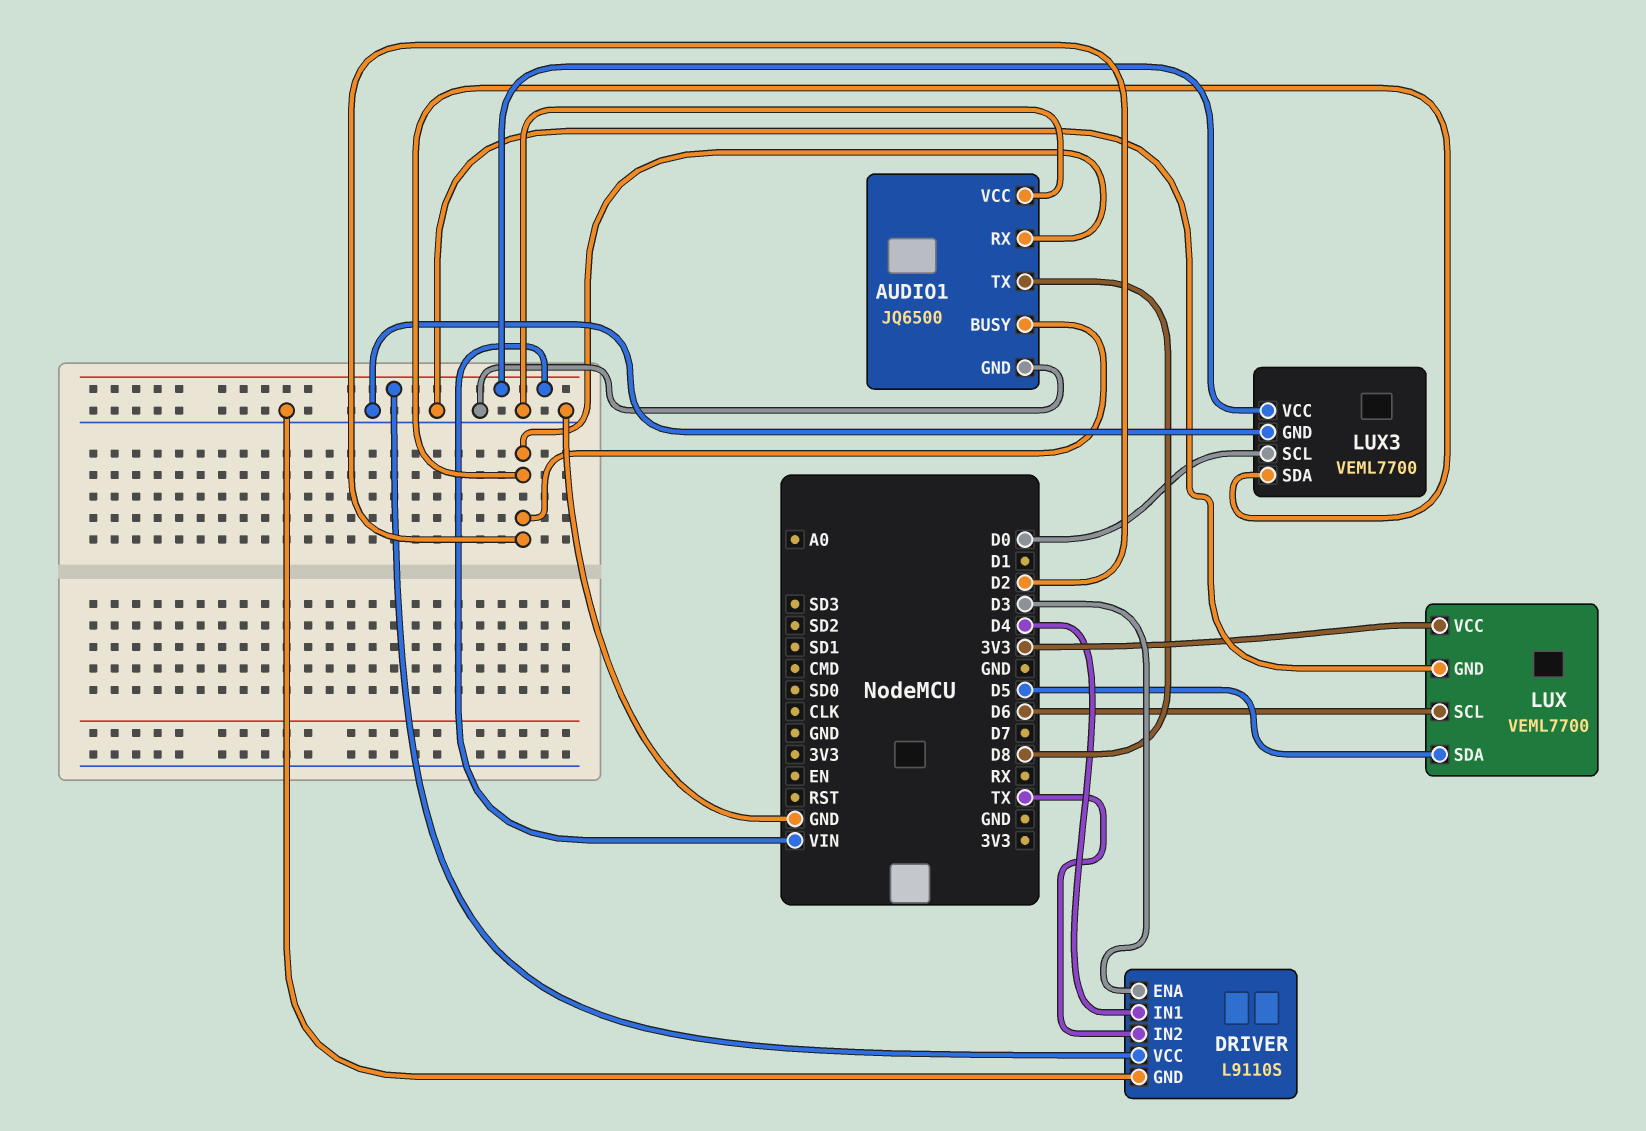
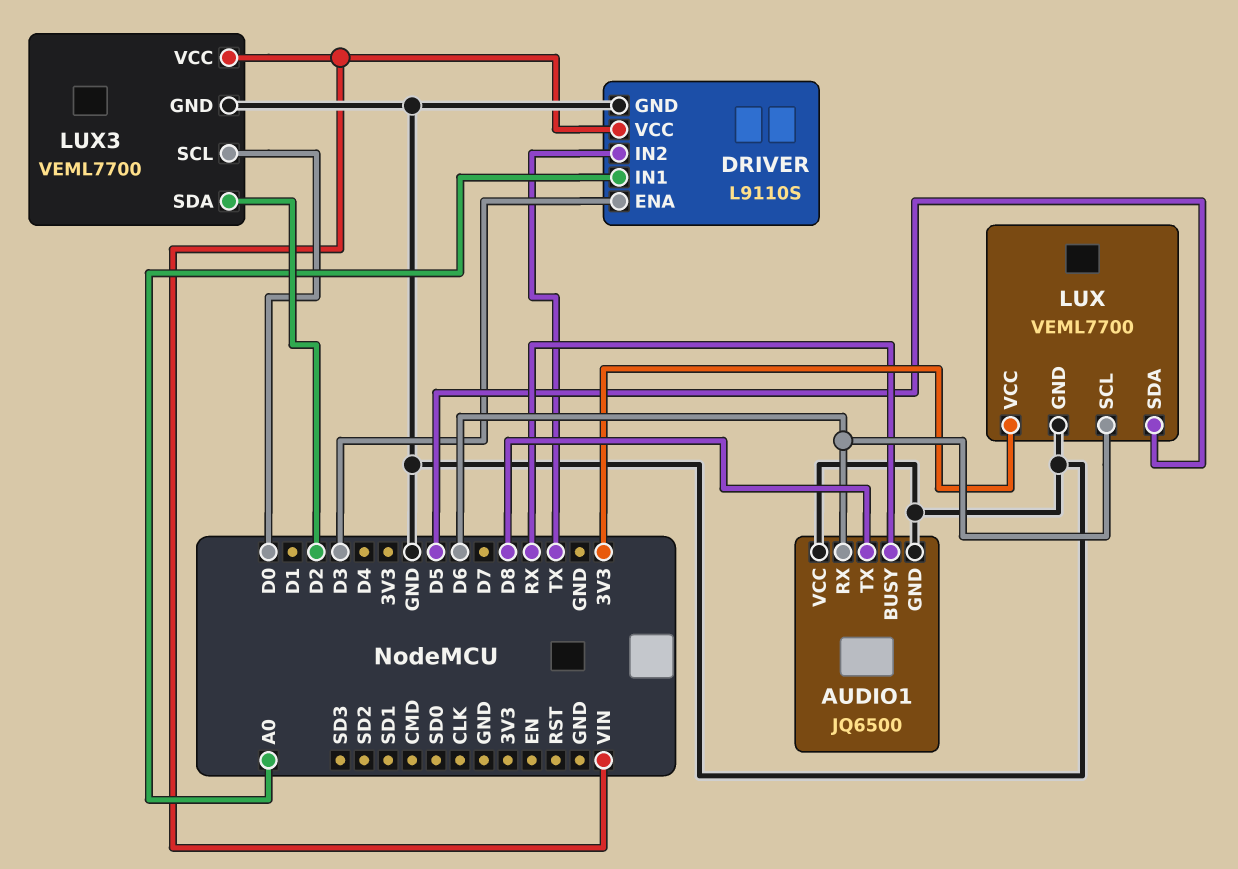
AUDIO1 pin BUSY: D2 -> RX
AUDIO1 pin RX: D2 -> D6
DRIVER pin IN1: D4 -> A0

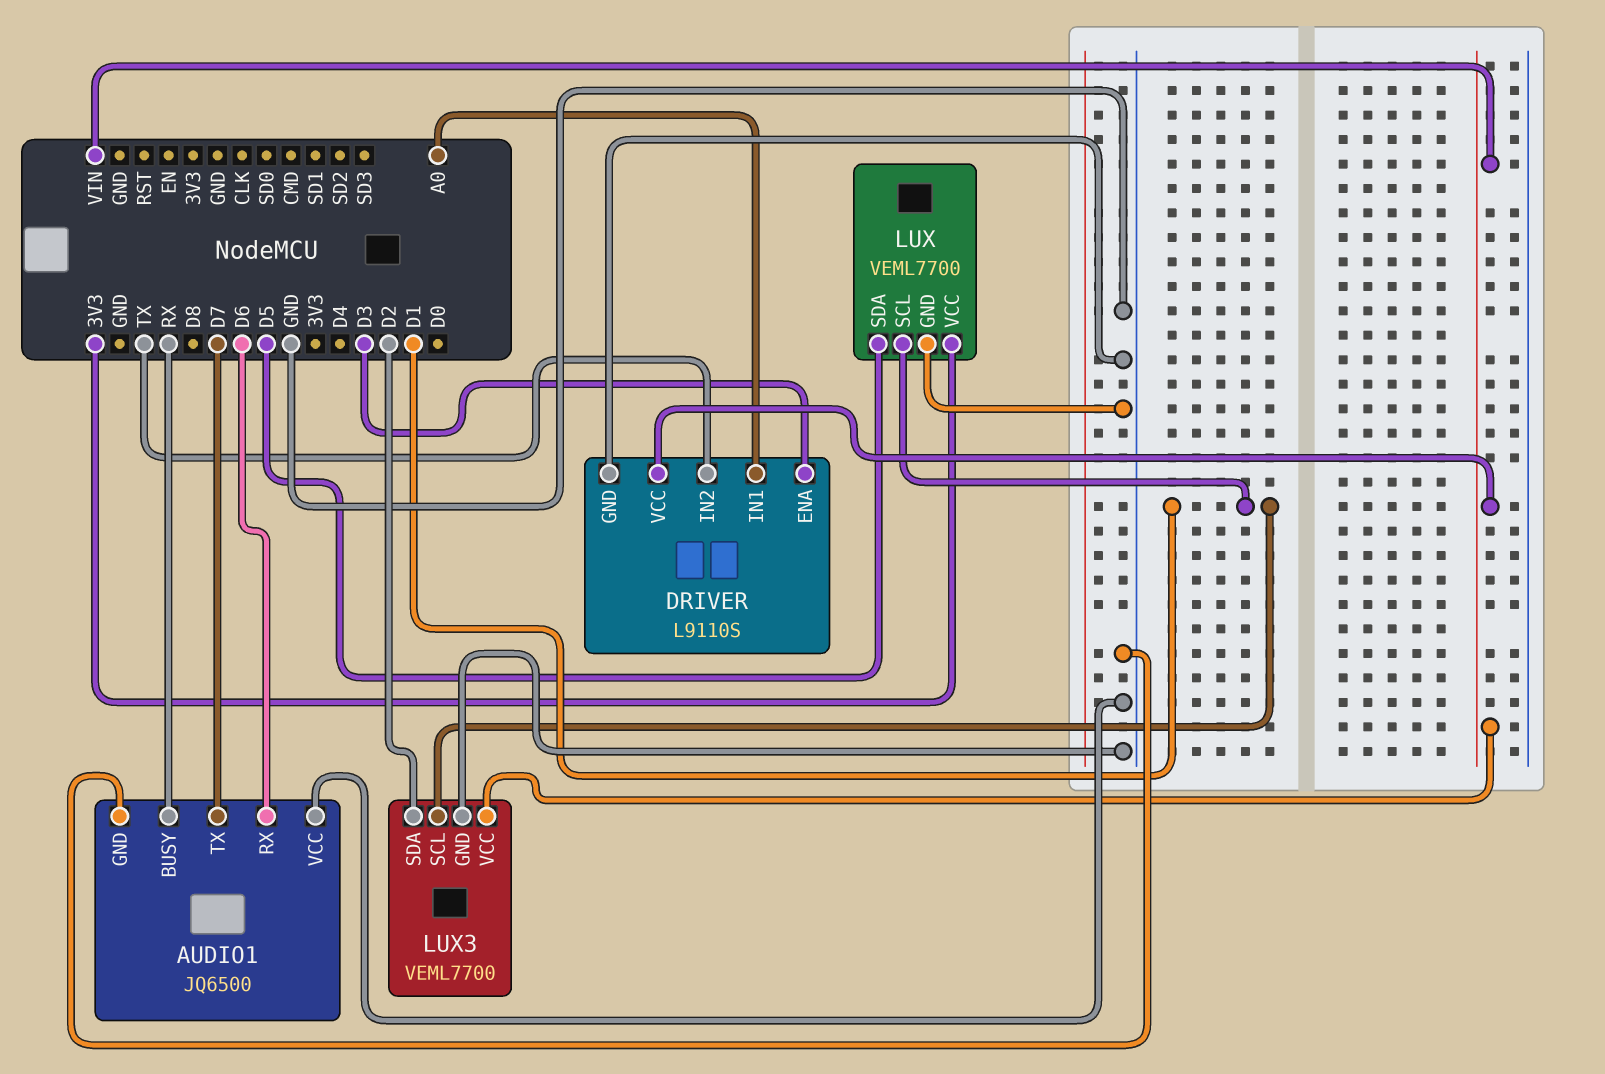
AUDIO1 pin TX: D8 -> D7
LUX pin SCL: D6 -> D1
LUX3 pin SCL: D0 -> D1

